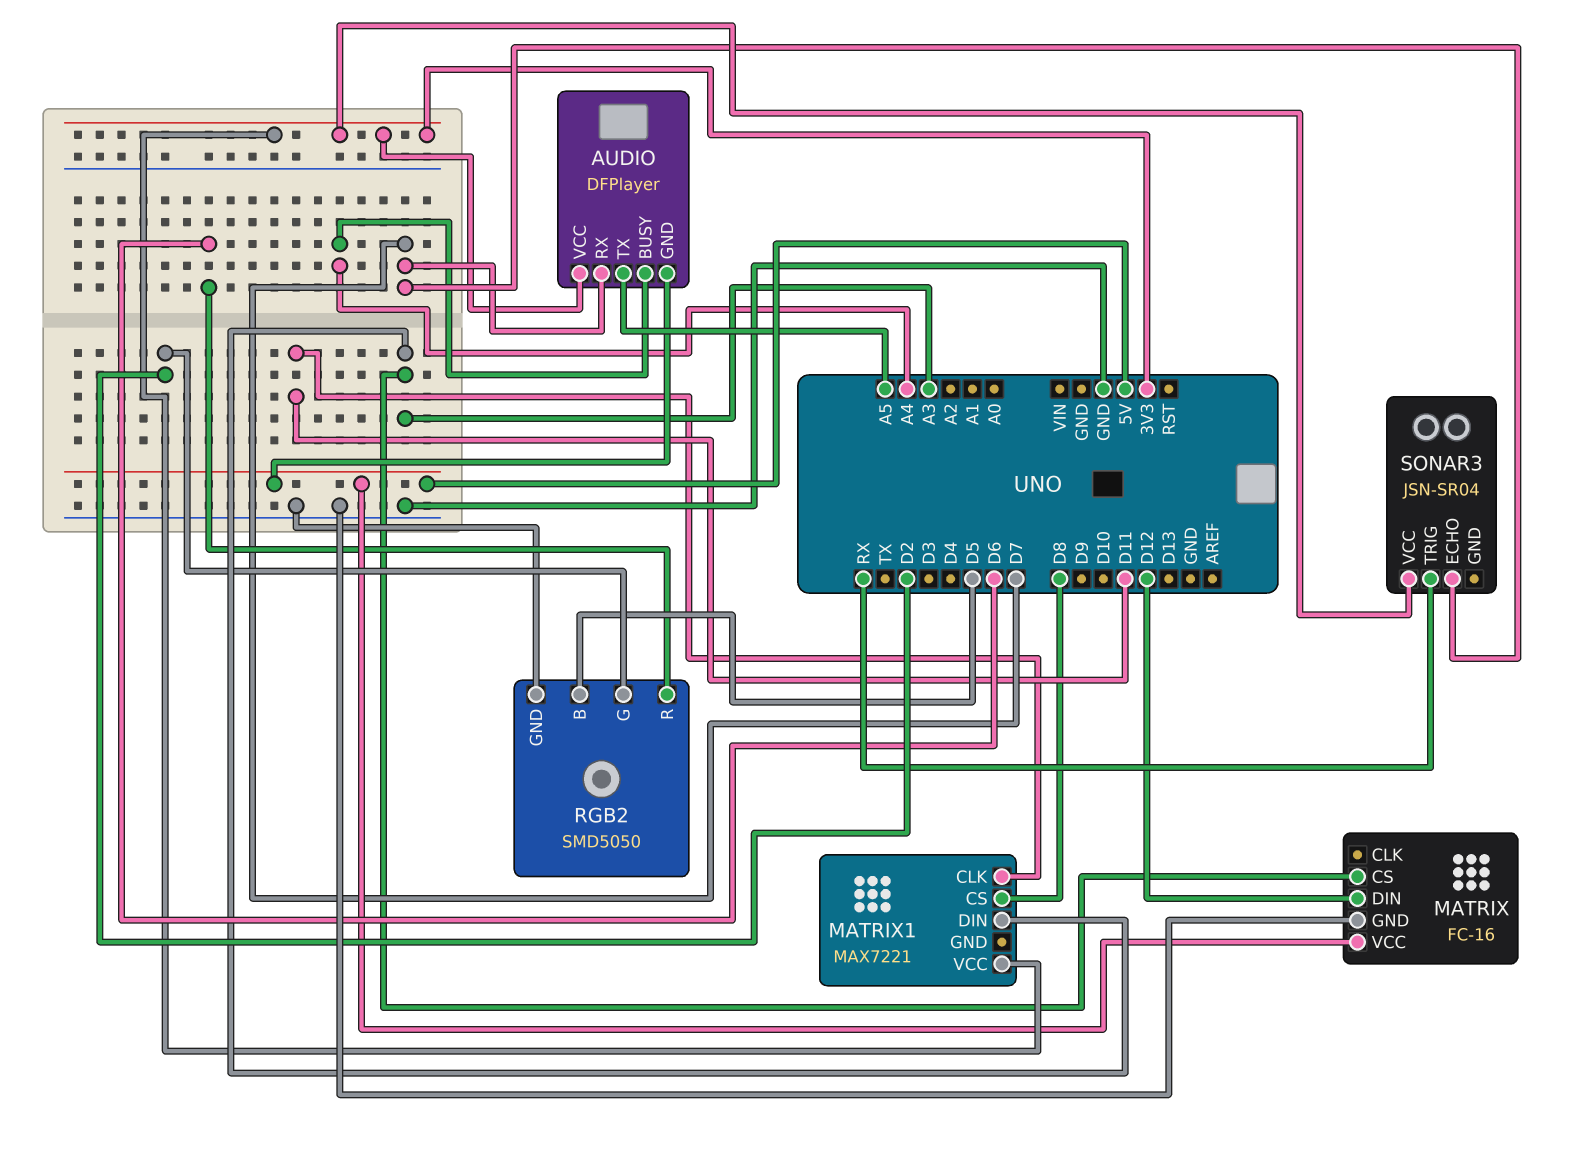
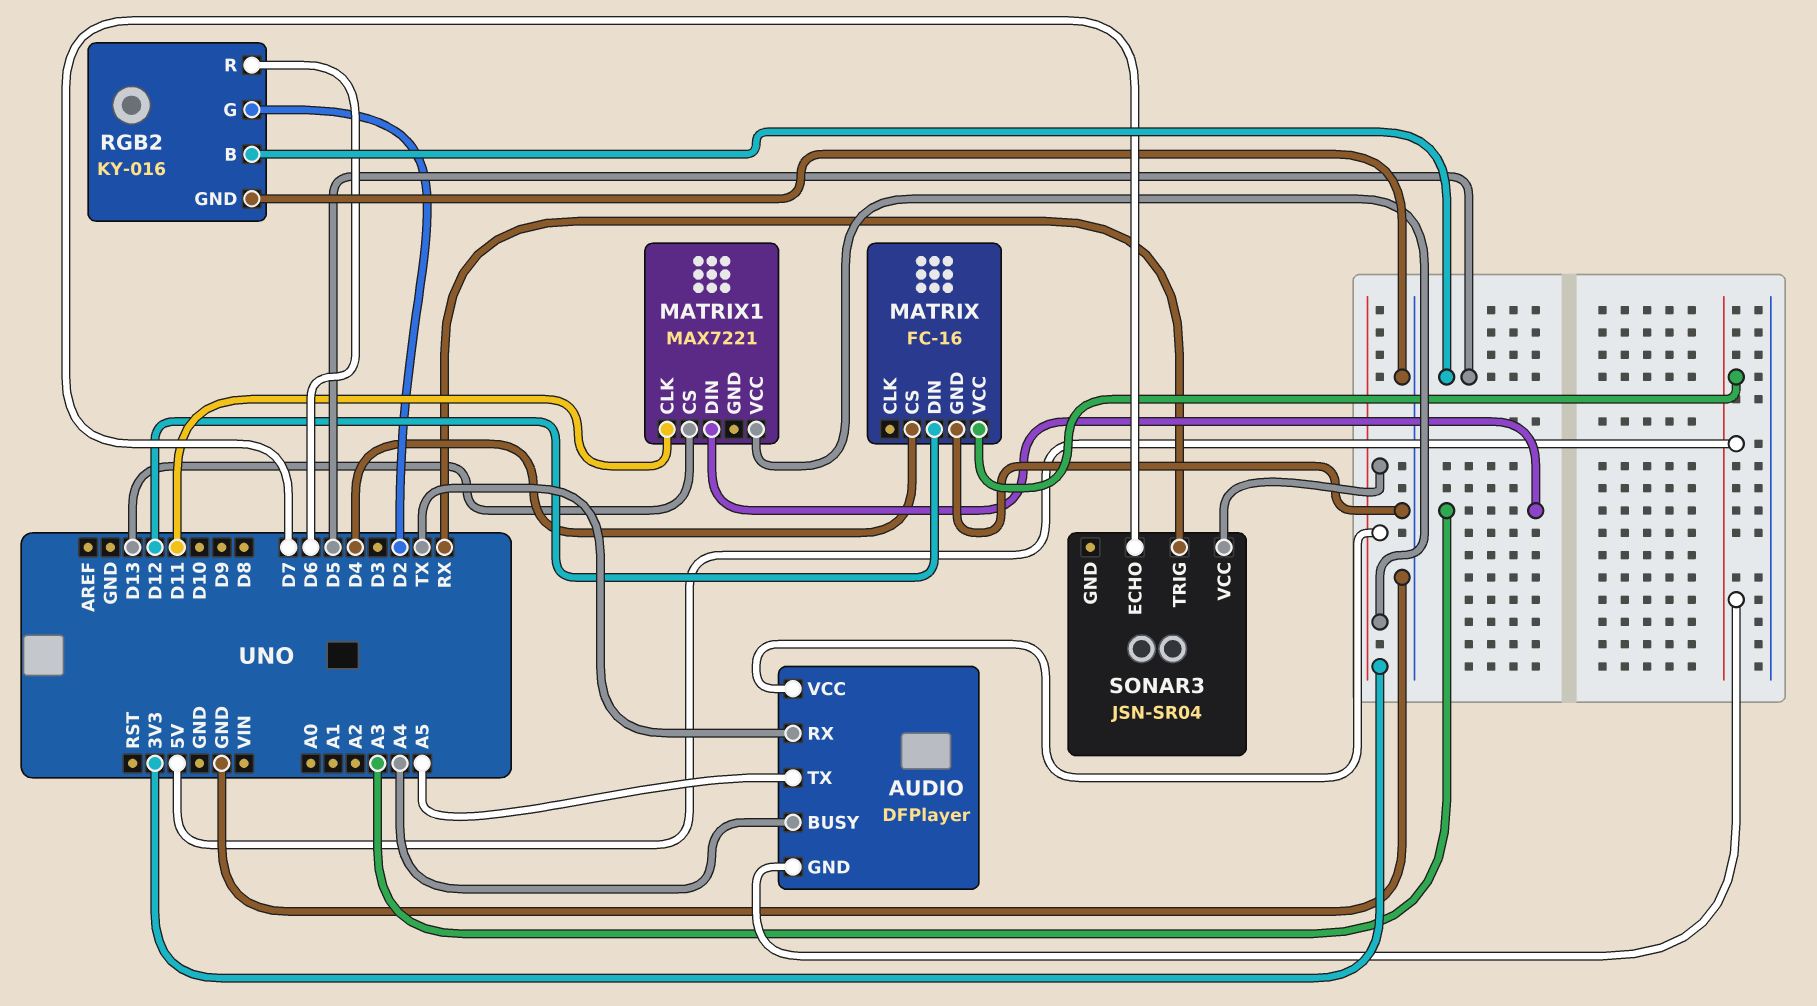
AUDIO pin RX: D7 -> TX
MATRIX pin CS: A3 -> D4
MATRIX1 pin CS: D8 -> D13
RGB2: SMD5050 -> KY-016

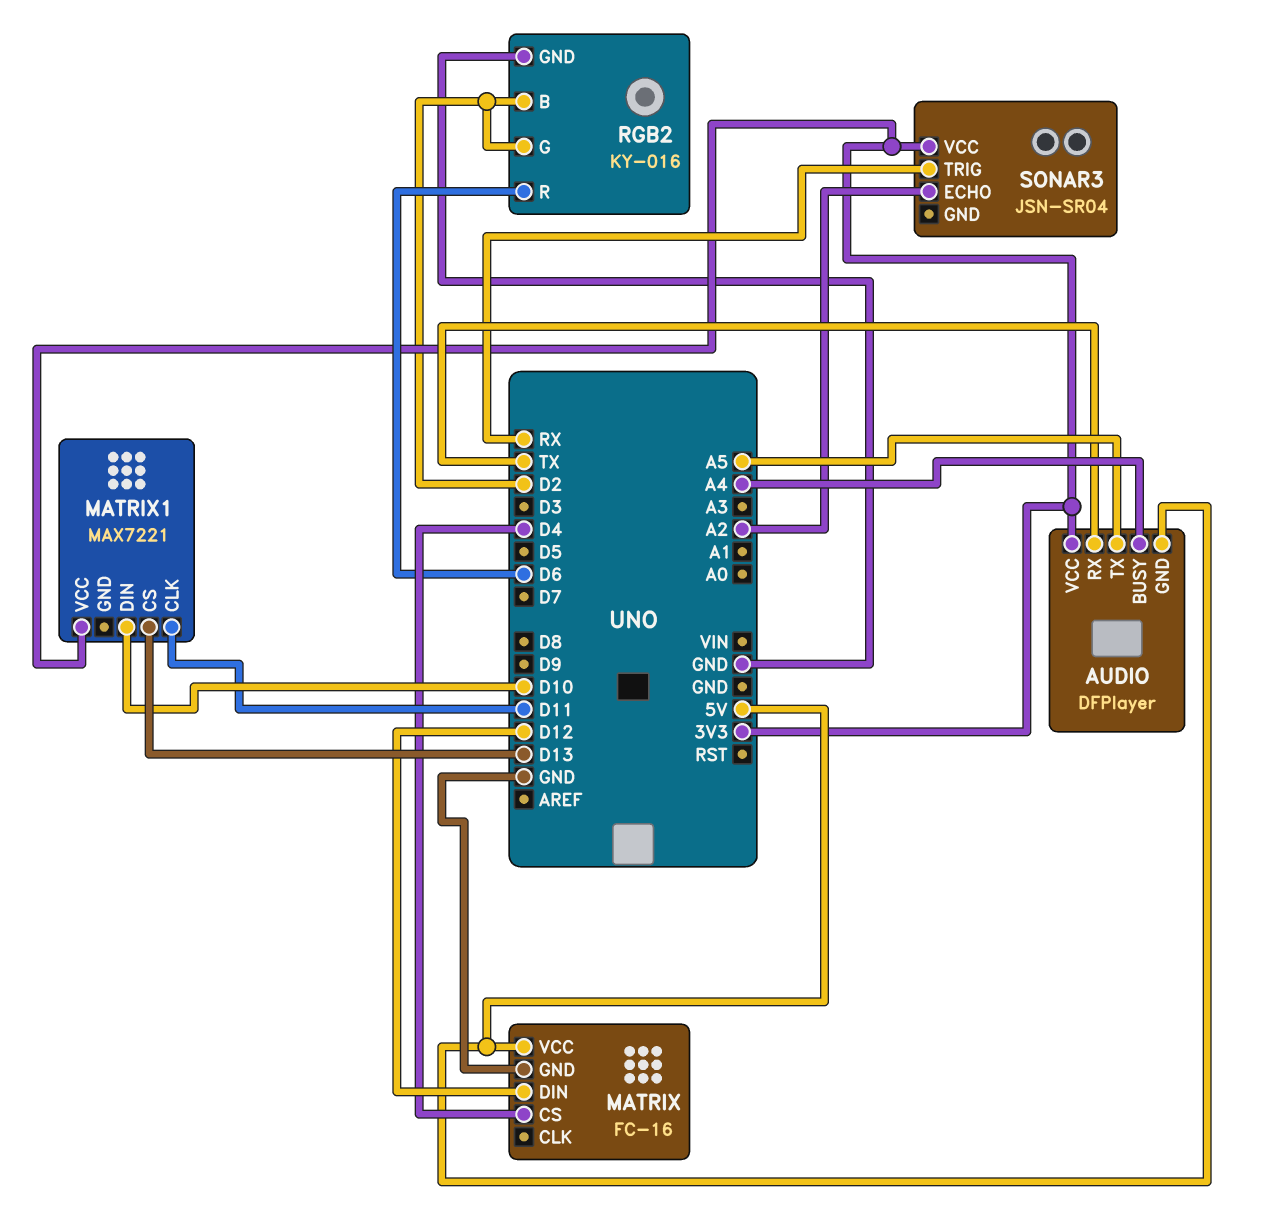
MATRIX1 pin DIN: A3 -> D10
RGB2 pin B: D5 -> D2
SONAR3 pin ECHO: D7 -> A2

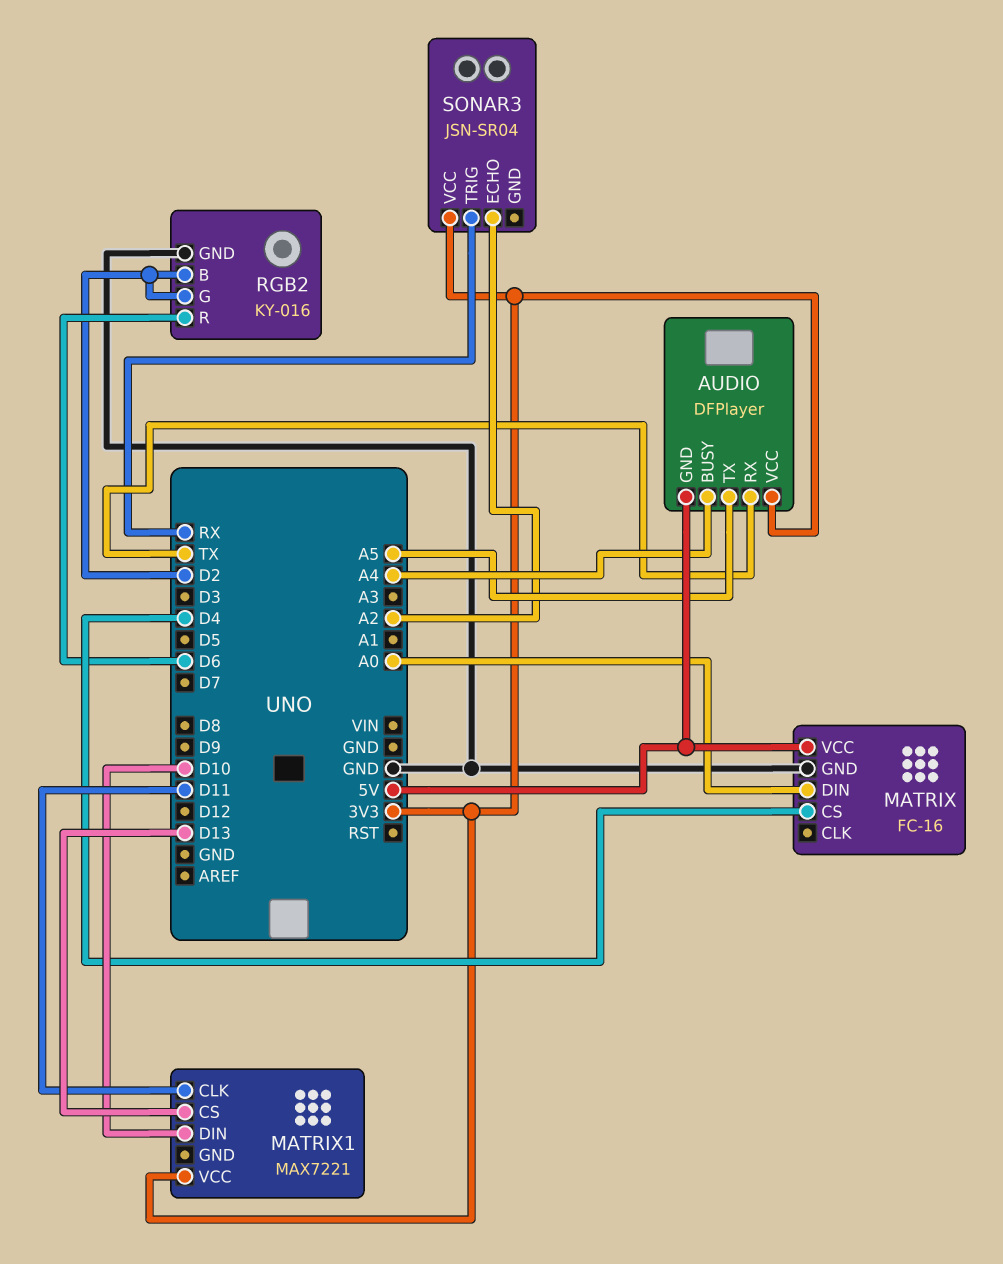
MATRIX pin DIN: D12 -> A0

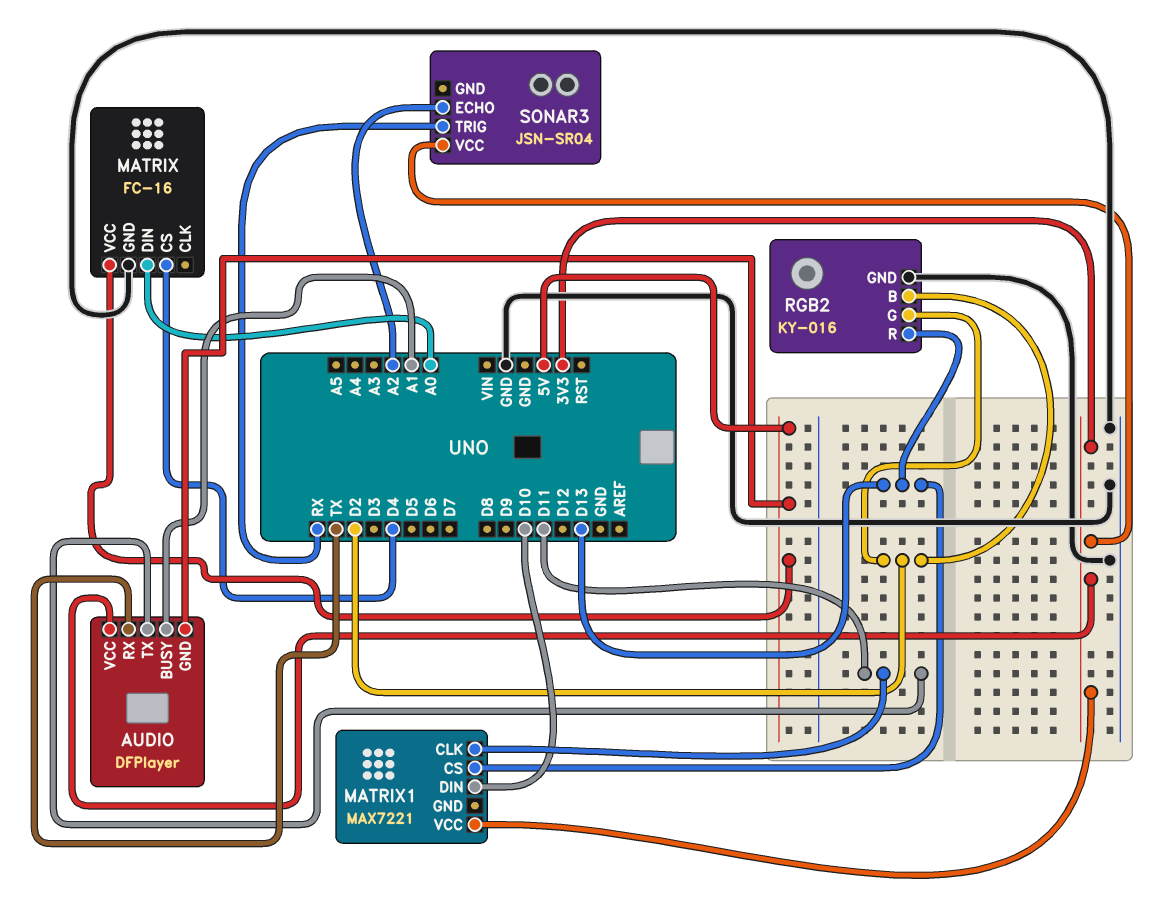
AUDIO pin BUSY: A4 -> A1
AUDIO pin TX: A5 -> D11
RGB2 pin R: D6 -> D13

